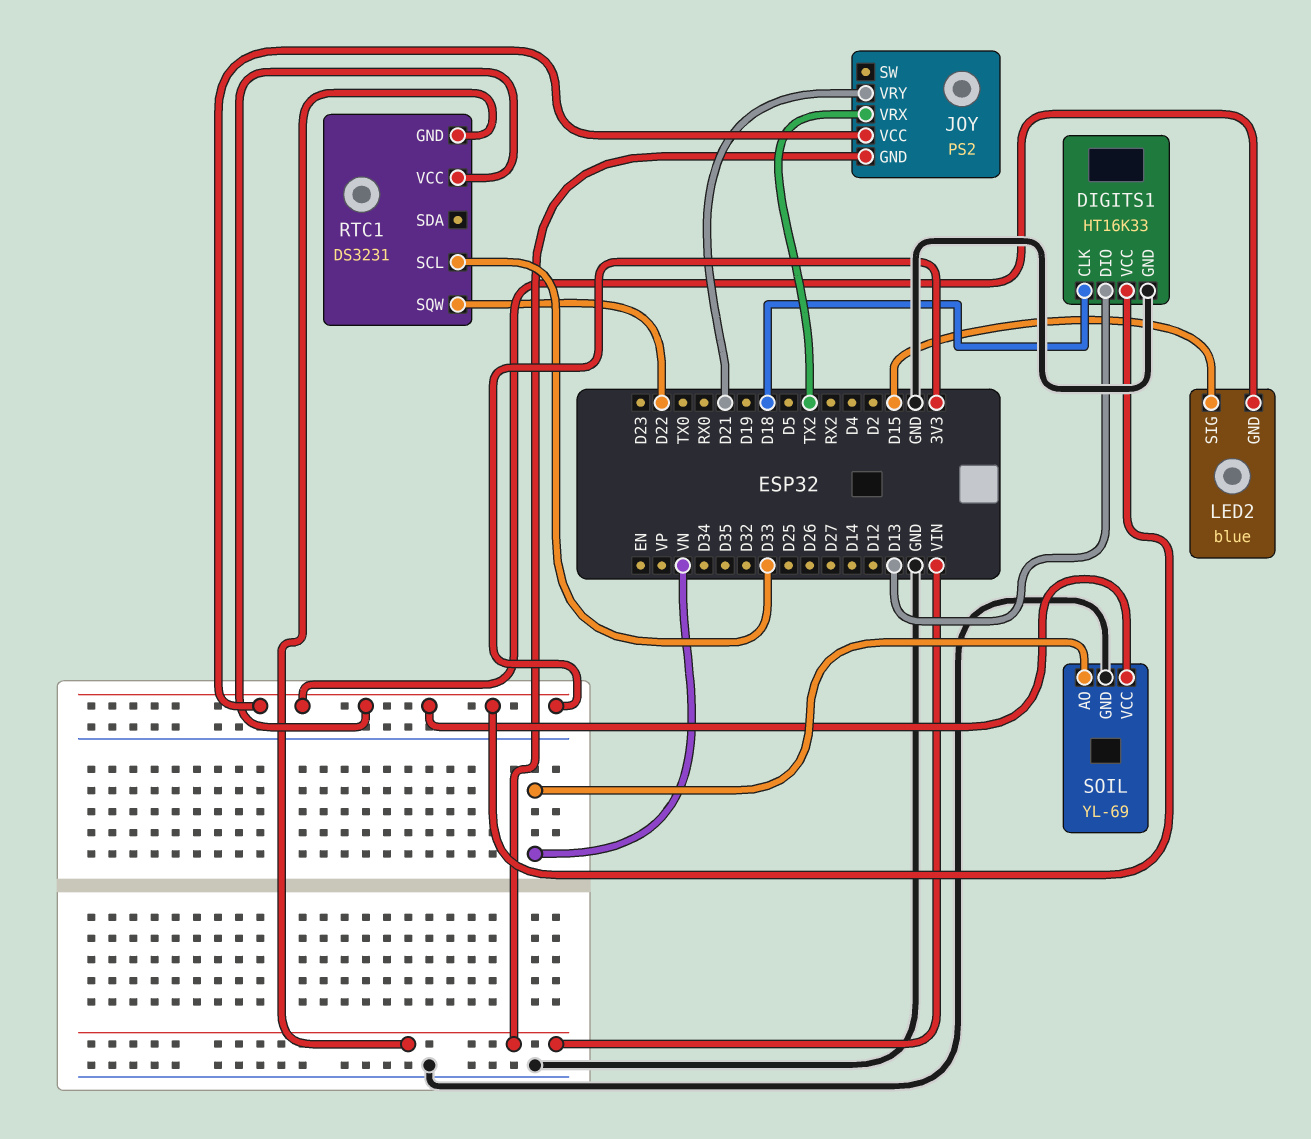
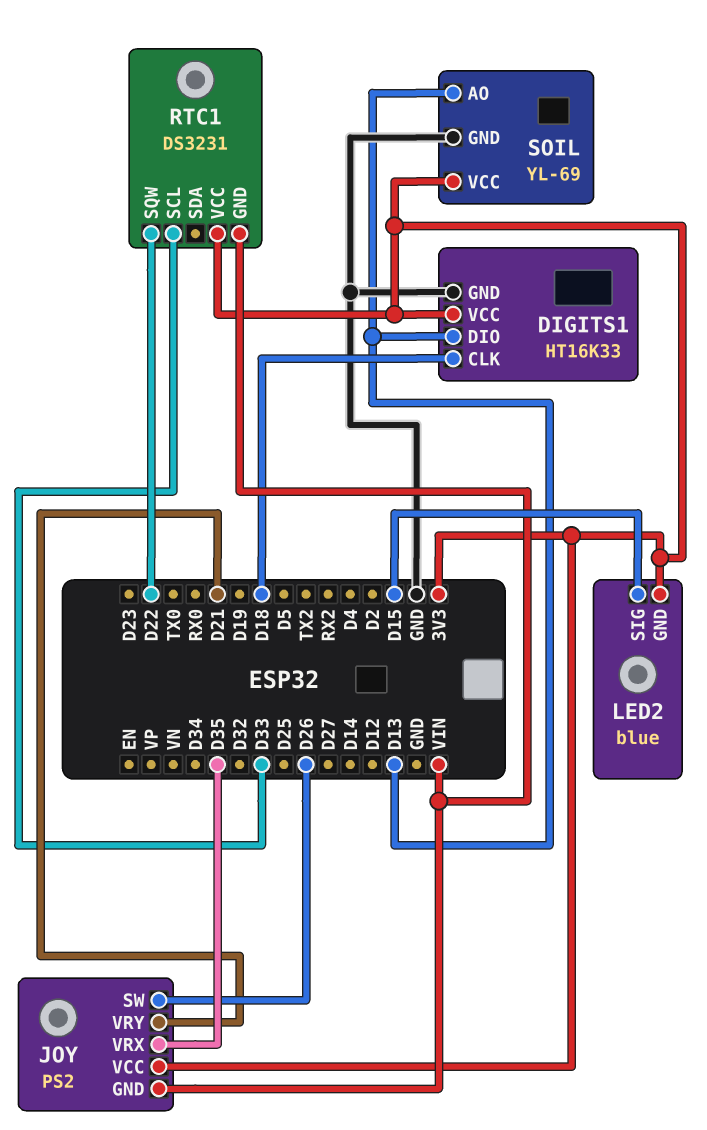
JOY pin SW: none -> D26
JOY pin VRX: TX2 -> D35
SOIL pin AO: VN -> D13

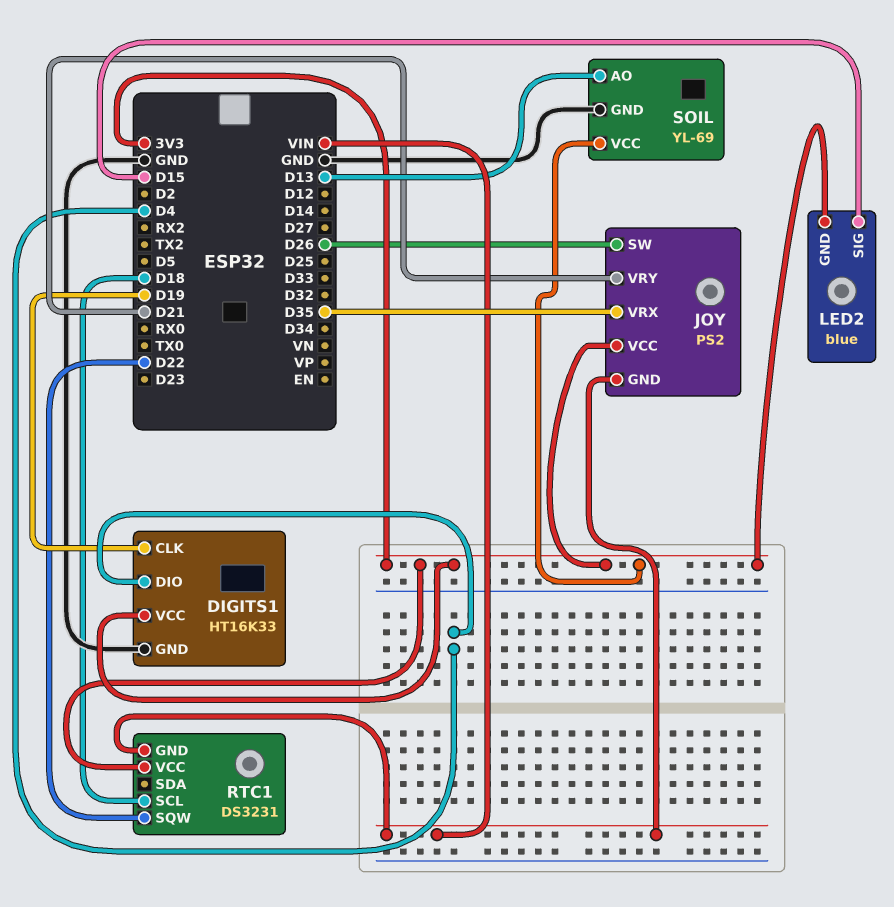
DIGITS1 pin CLK: D18 -> D19
DIGITS1 pin DIO: D13 -> D4
RTC1 pin SCL: D33 -> D18

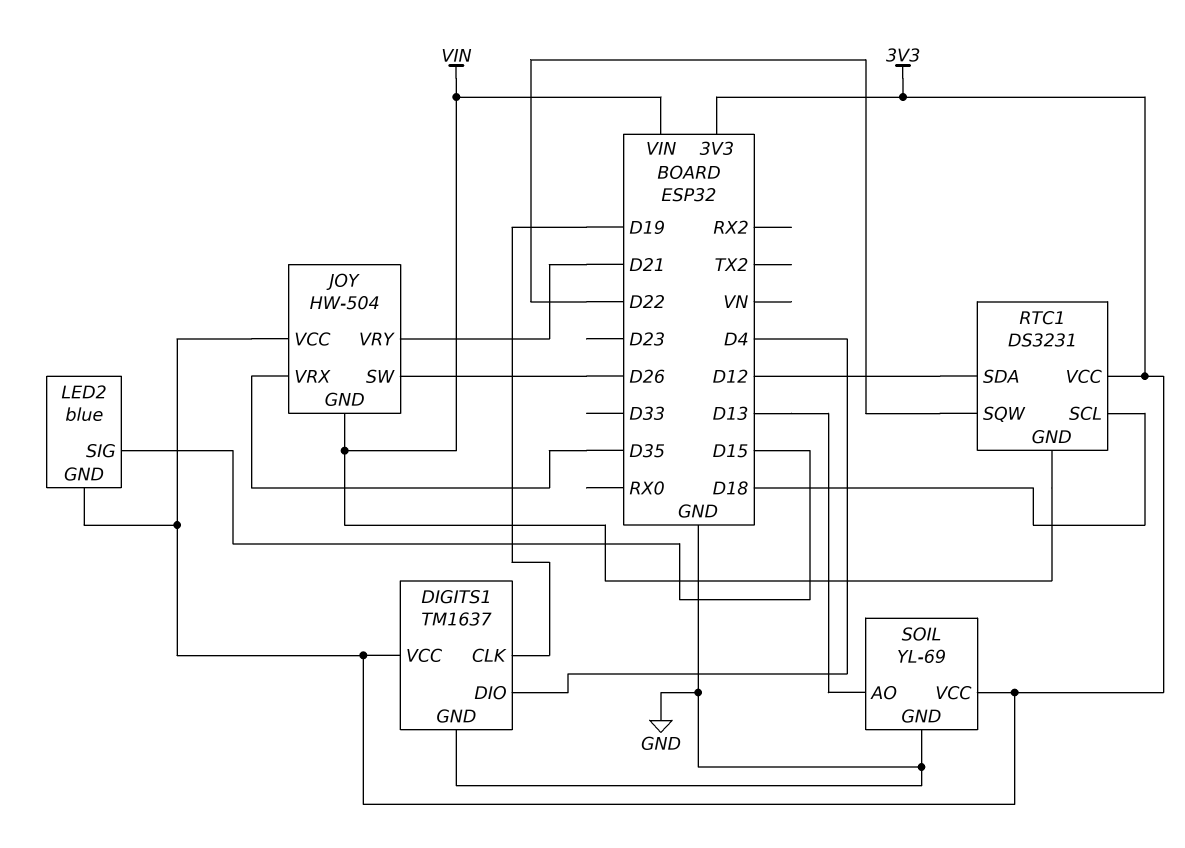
DIGITS1: HT16K33 -> TM1637
JOY: PS2 -> HW-504
RTC1 pin SDA: none -> D12

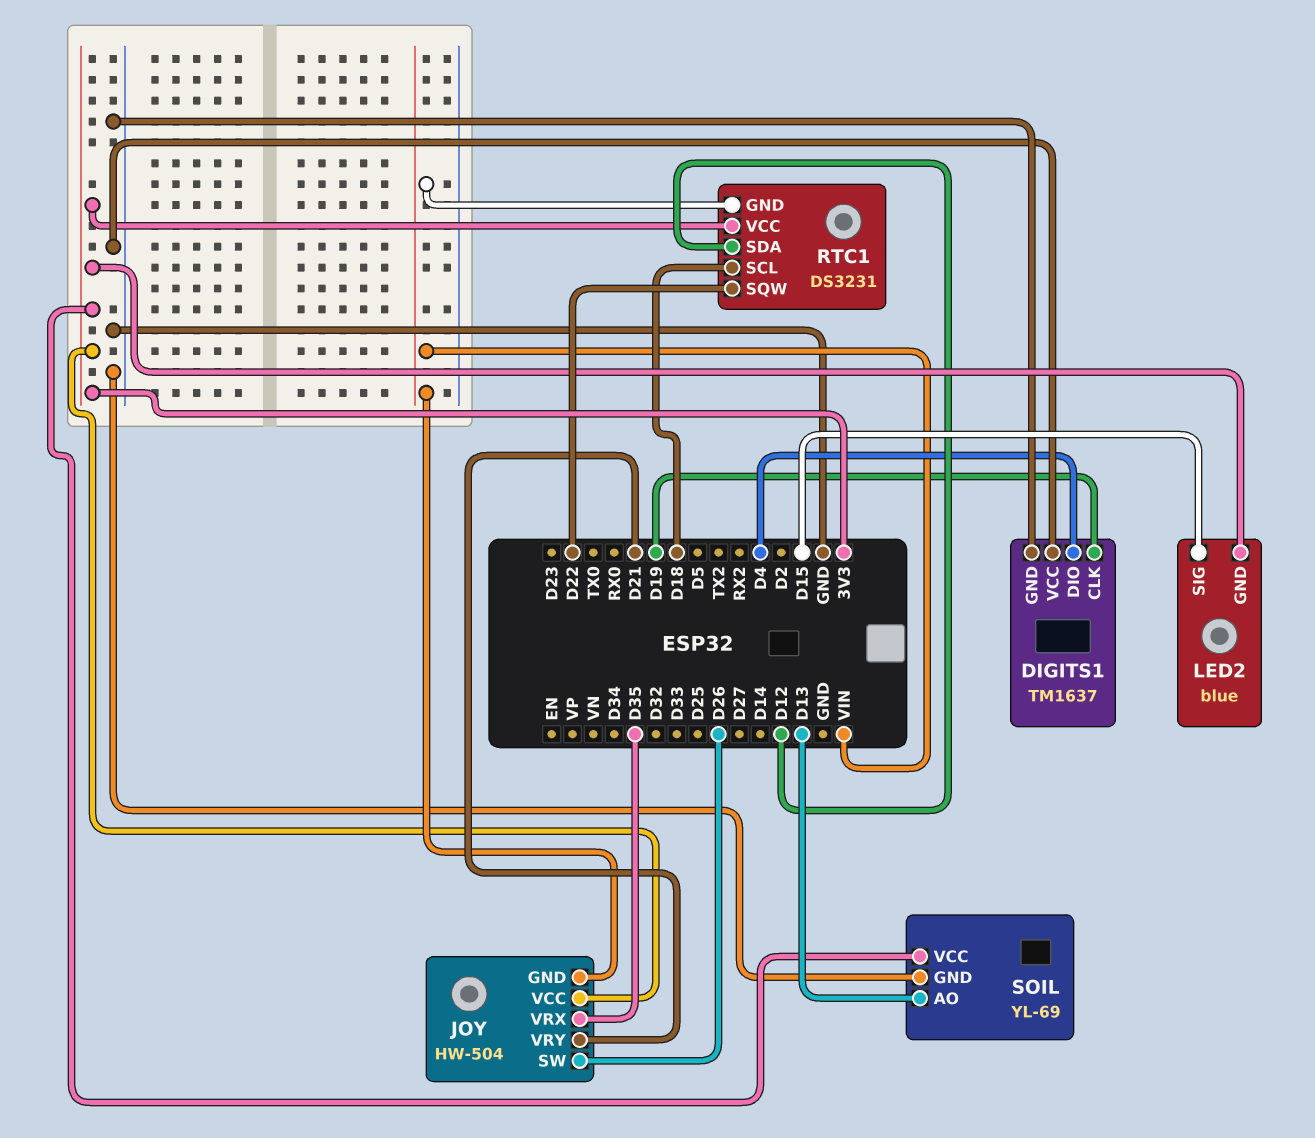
DIGITS1 pin VCC: 3V3 -> GND

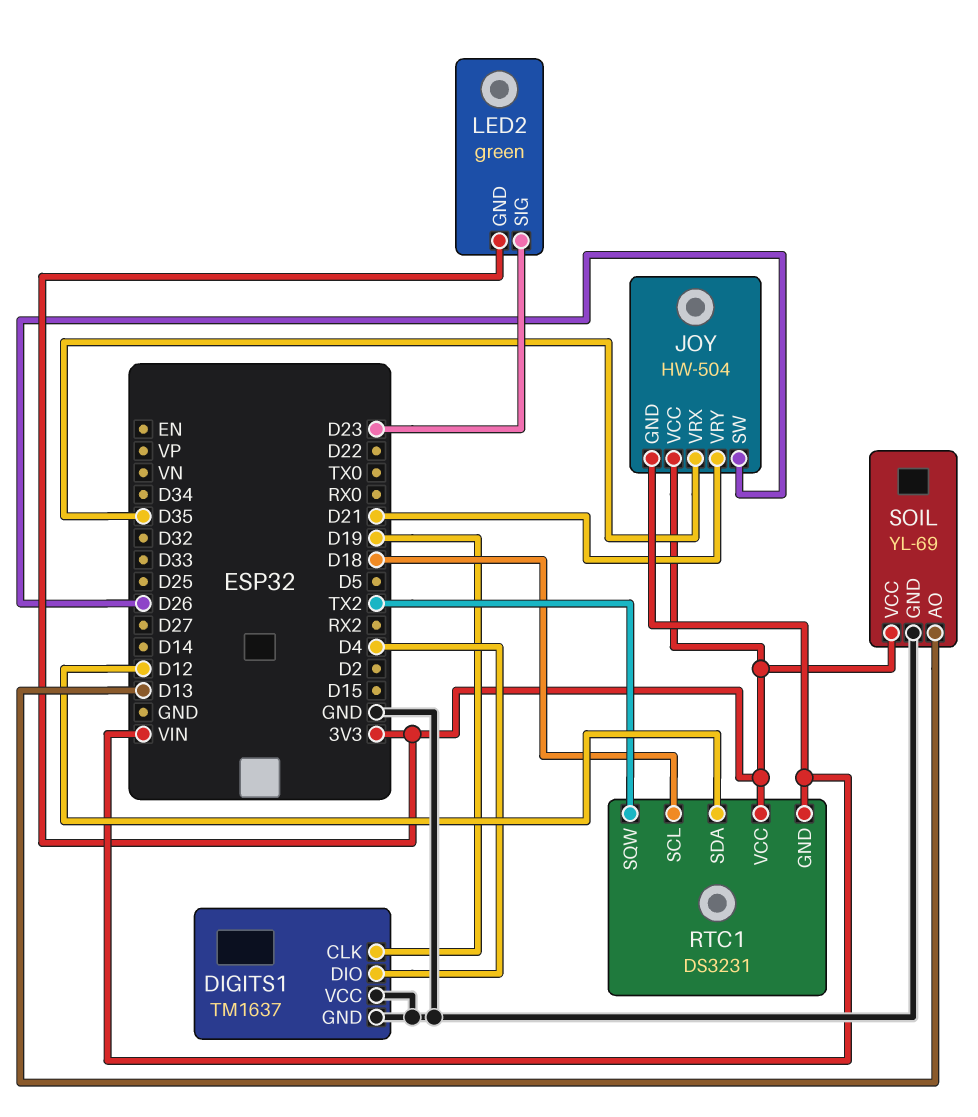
LED2: blue -> green
LED2 pin SIG: D15 -> D23
RTC1 pin SQW: D22 -> TX2

